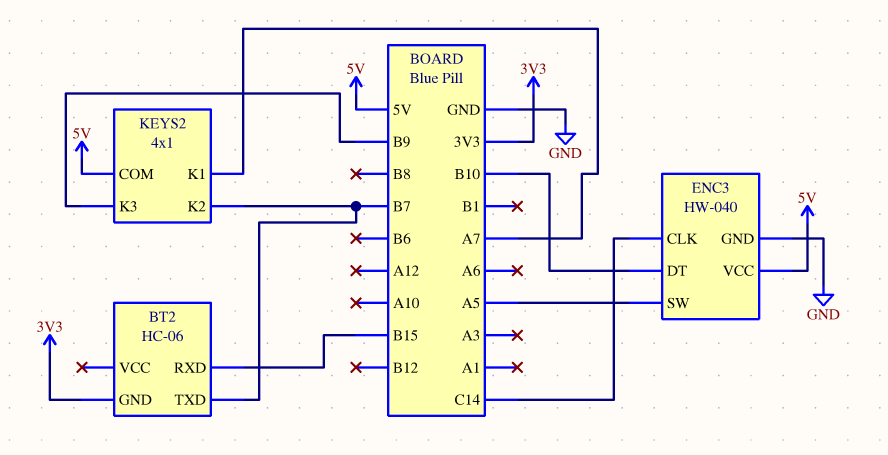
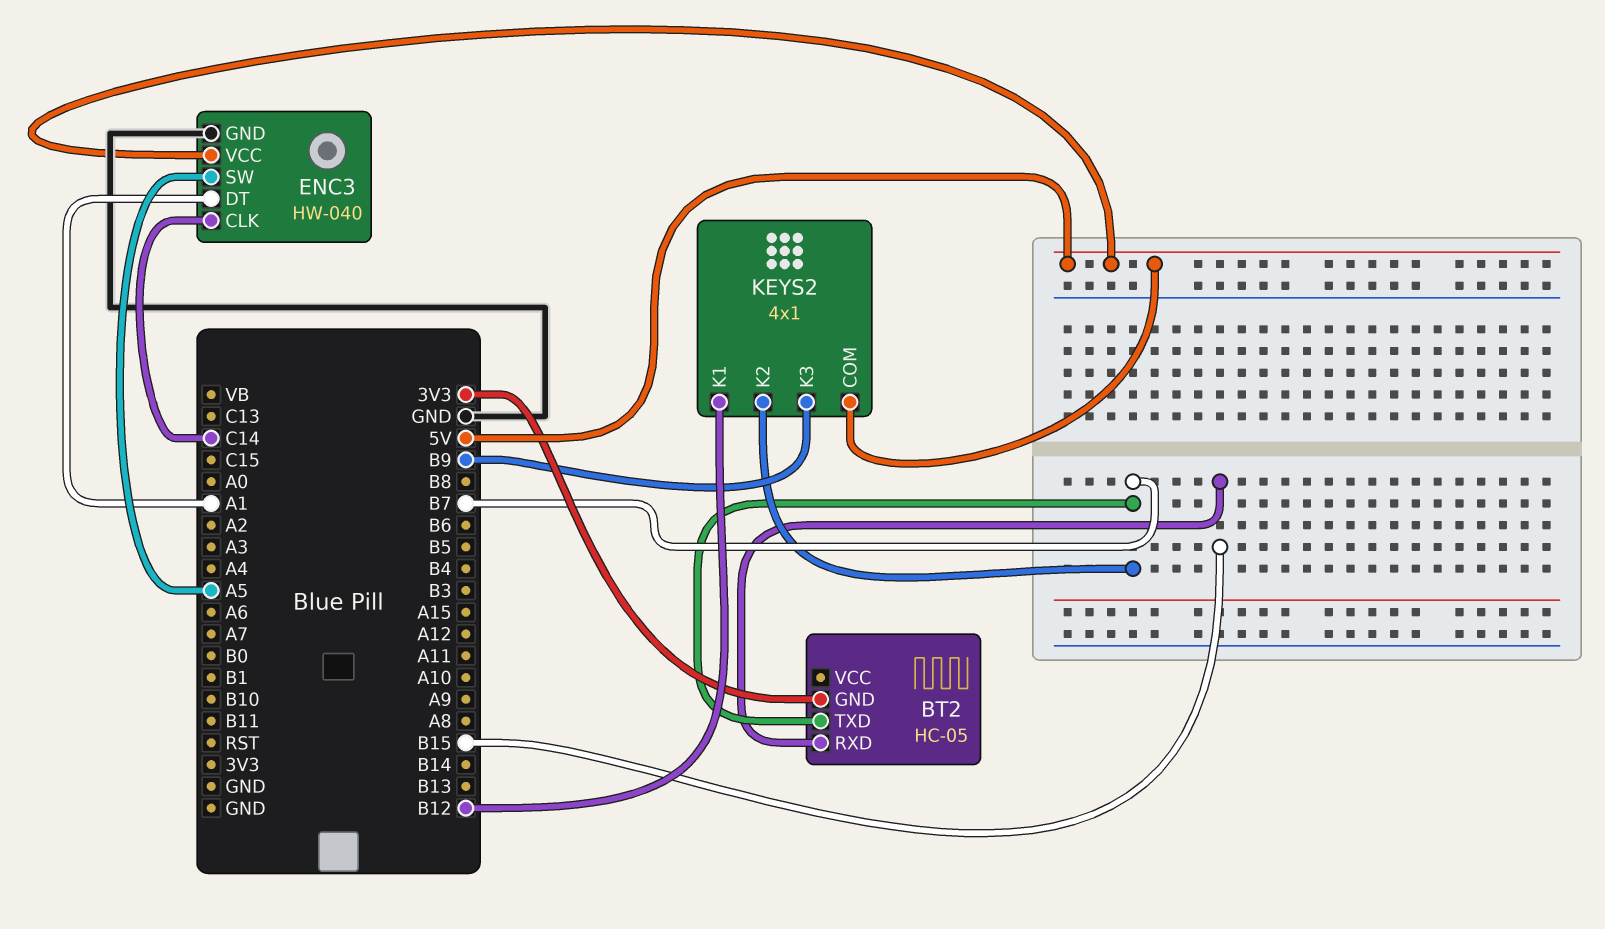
BT2: HC-06 -> HC-05
ENC3 pin DT: B10 -> A1
KEYS2 pin K1: A7 -> B12

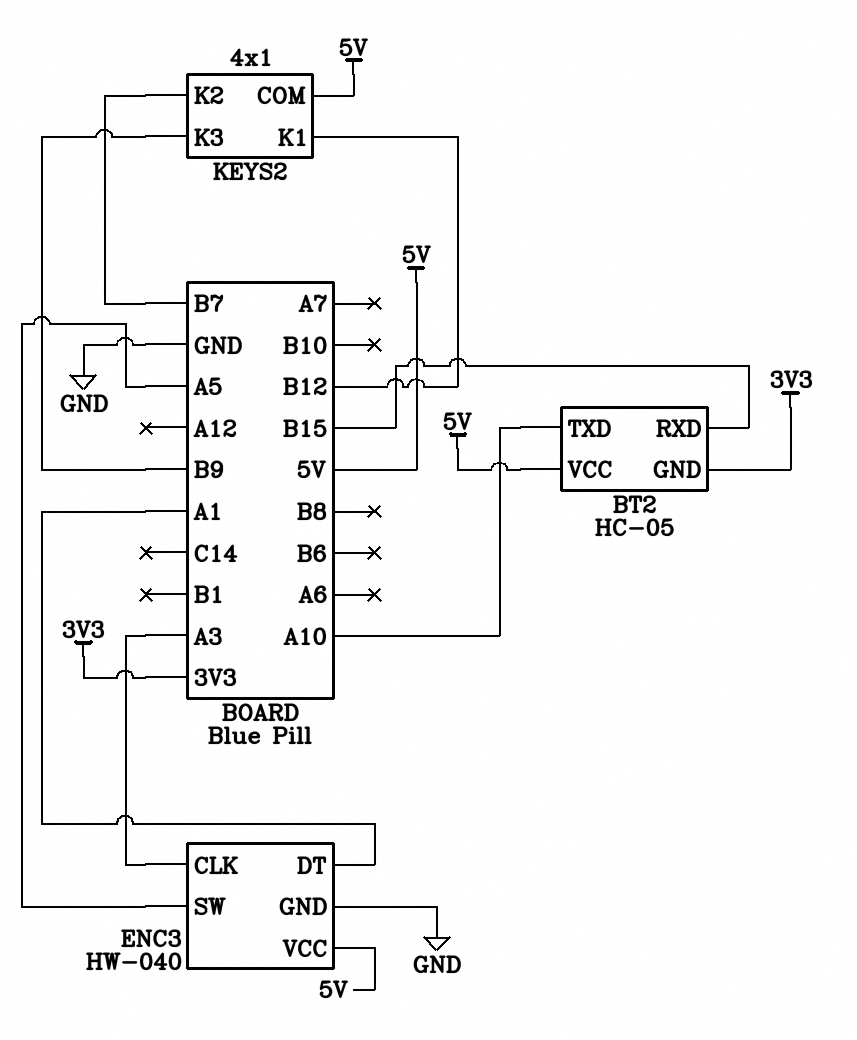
BT2 pin TXD: B7 -> A10
BT2 pin VCC: none -> 5V
ENC3 pin CLK: C14 -> A3

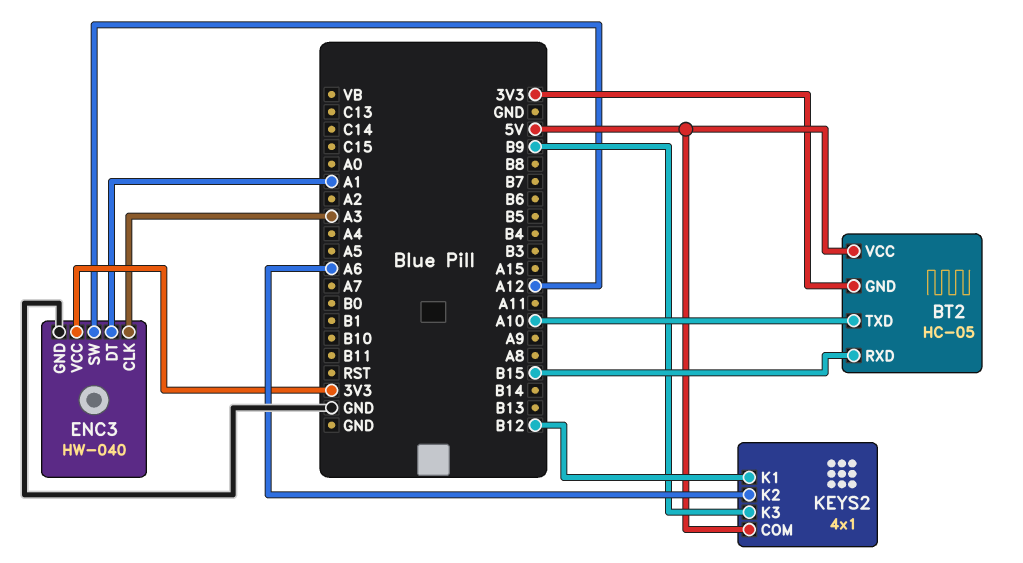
ENC3 pin SW: A5 -> A12
ENC3 pin VCC: 5V -> 3V3
KEYS2 pin K2: B7 -> A6

